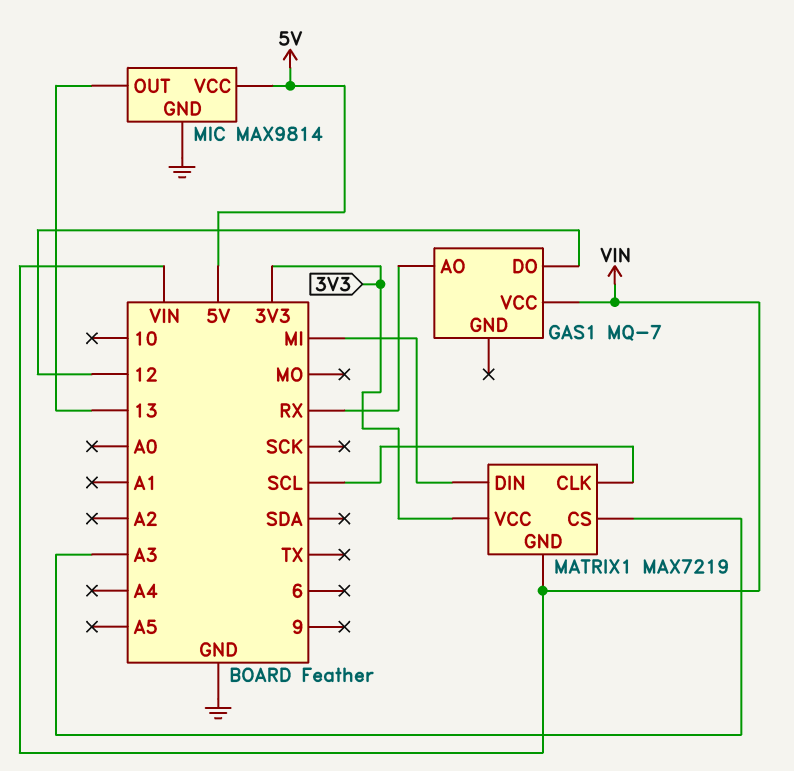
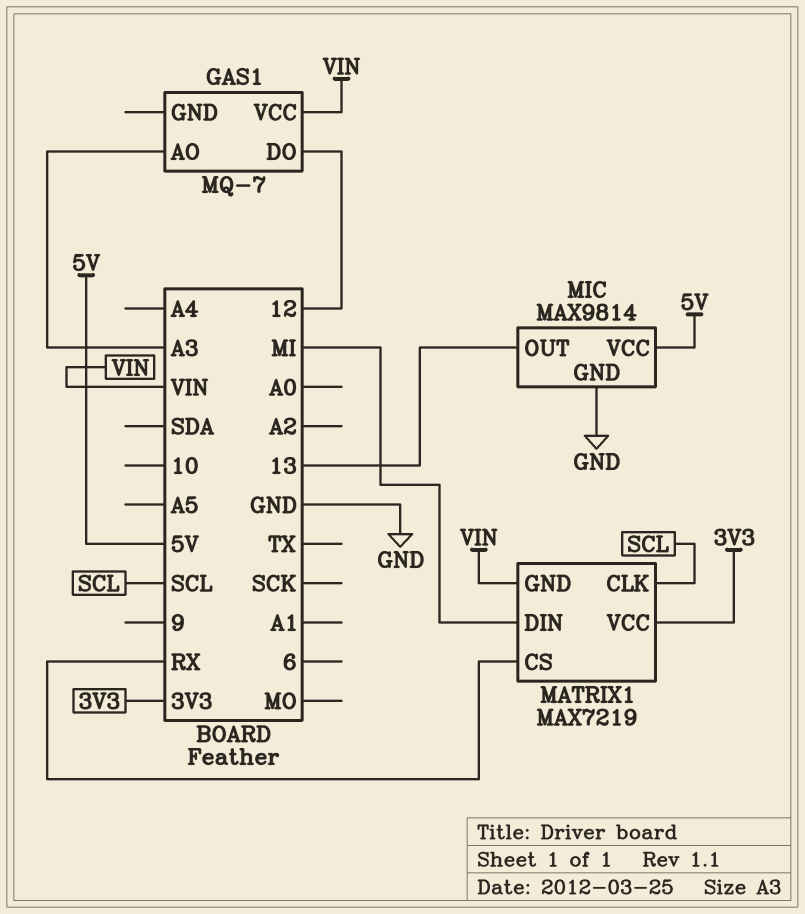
GAS1 pin AO: RX -> A3
MATRIX1 pin CS: A3 -> RX

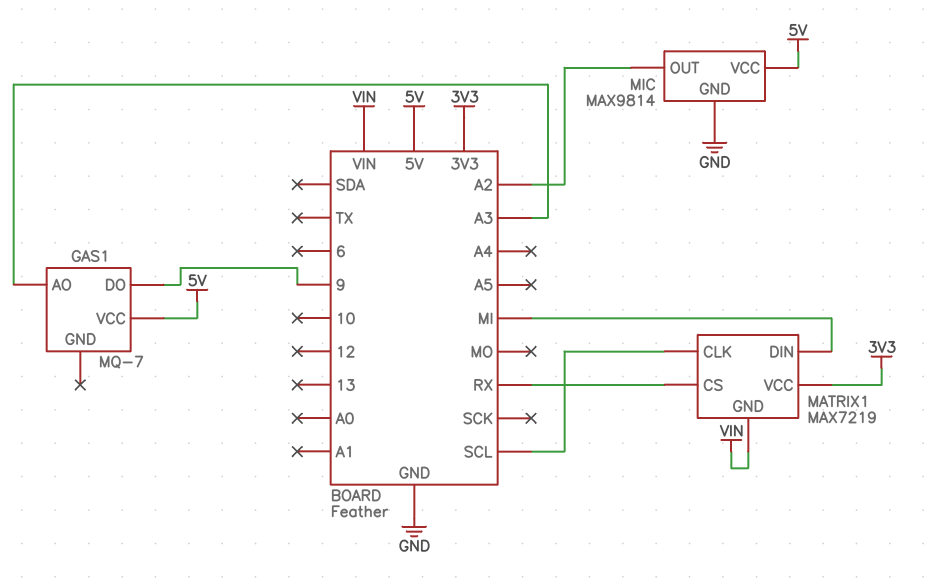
GAS1 pin DO: 12 -> 9
GAS1 pin VCC: VIN -> 5V
MIC pin OUT: 13 -> A2

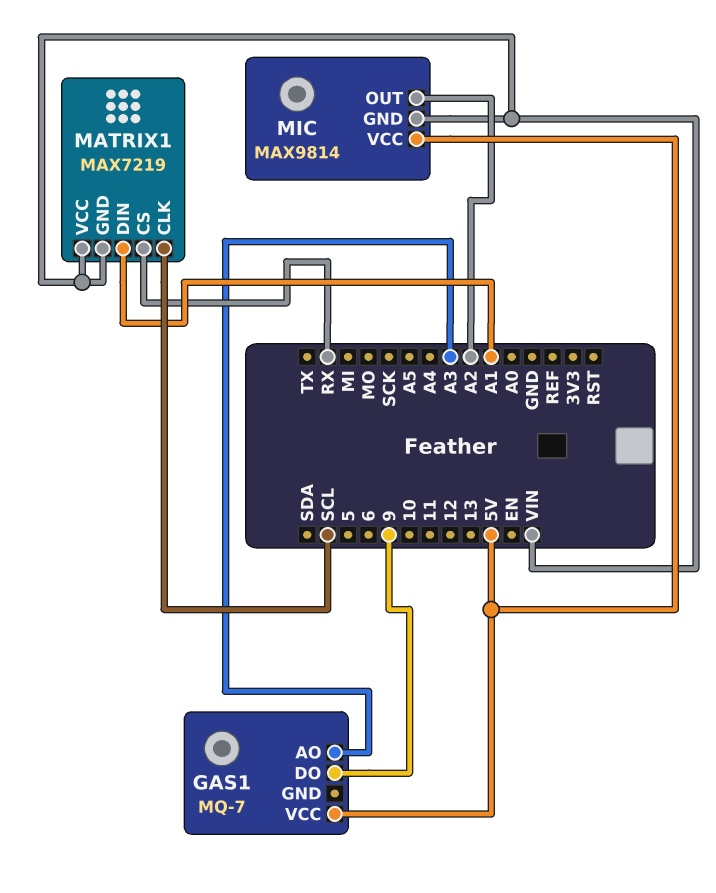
MATRIX1 pin DIN: MI -> A1
MATRIX1 pin VCC: 3V3 -> VIN
MIC pin GND: GND -> VIN

